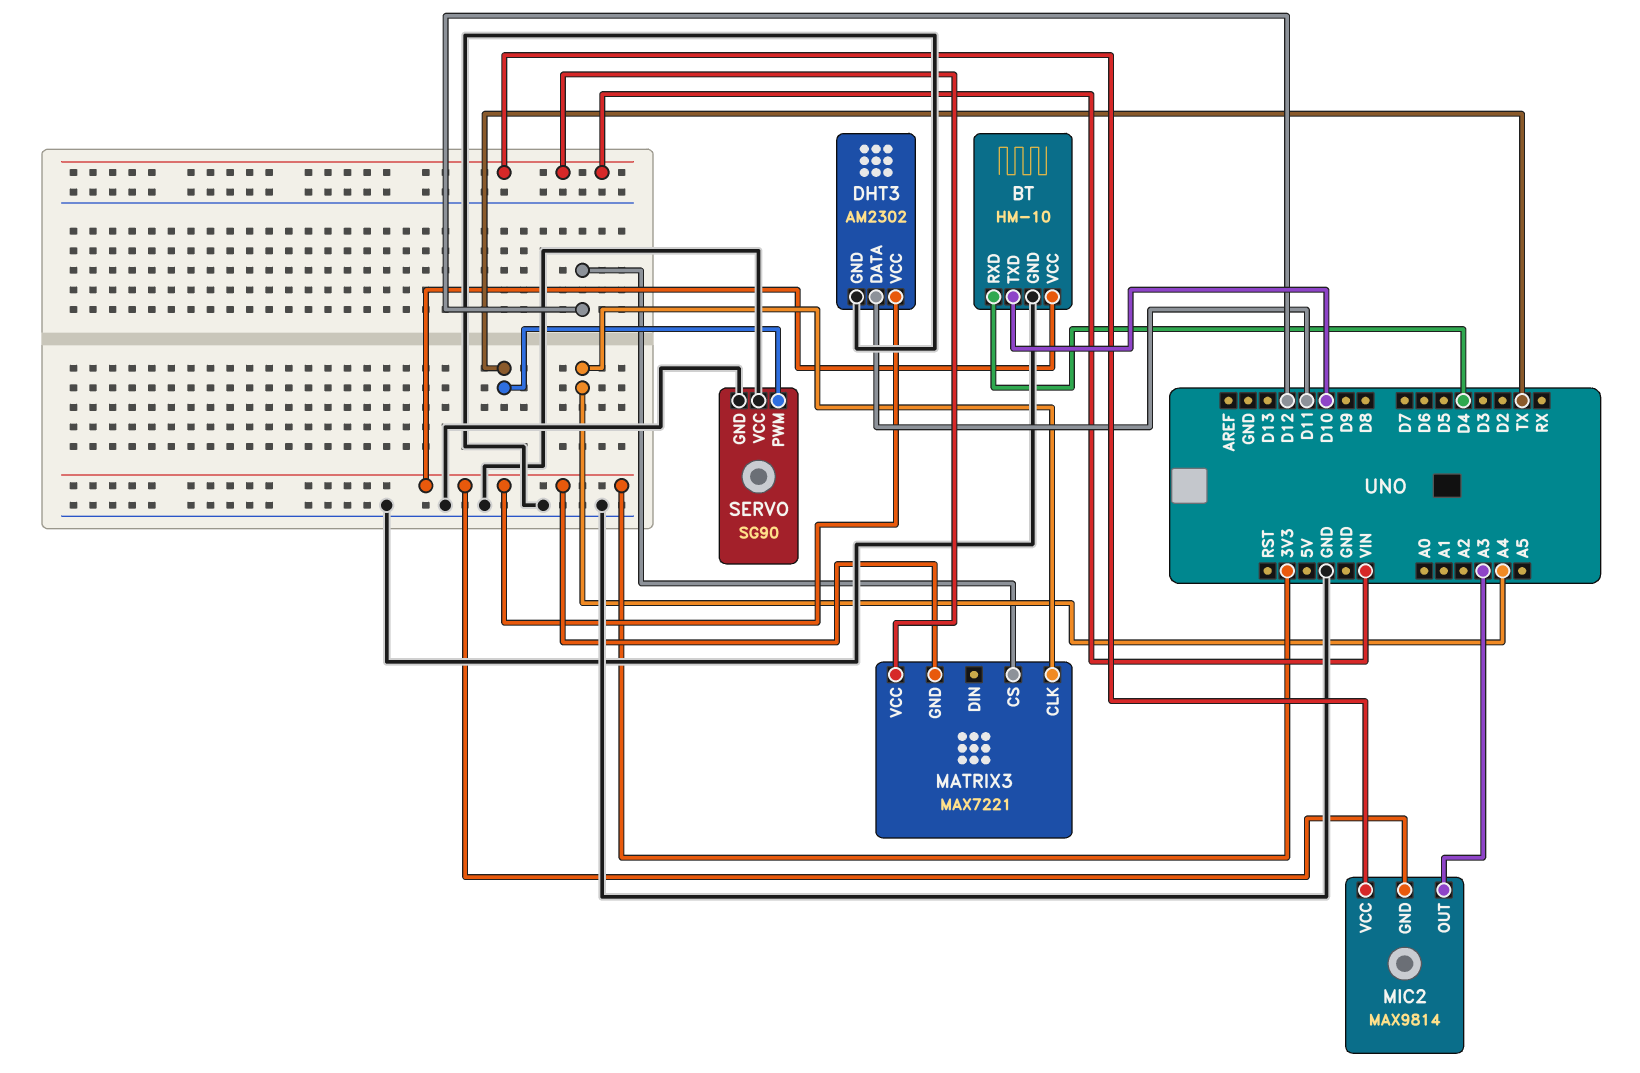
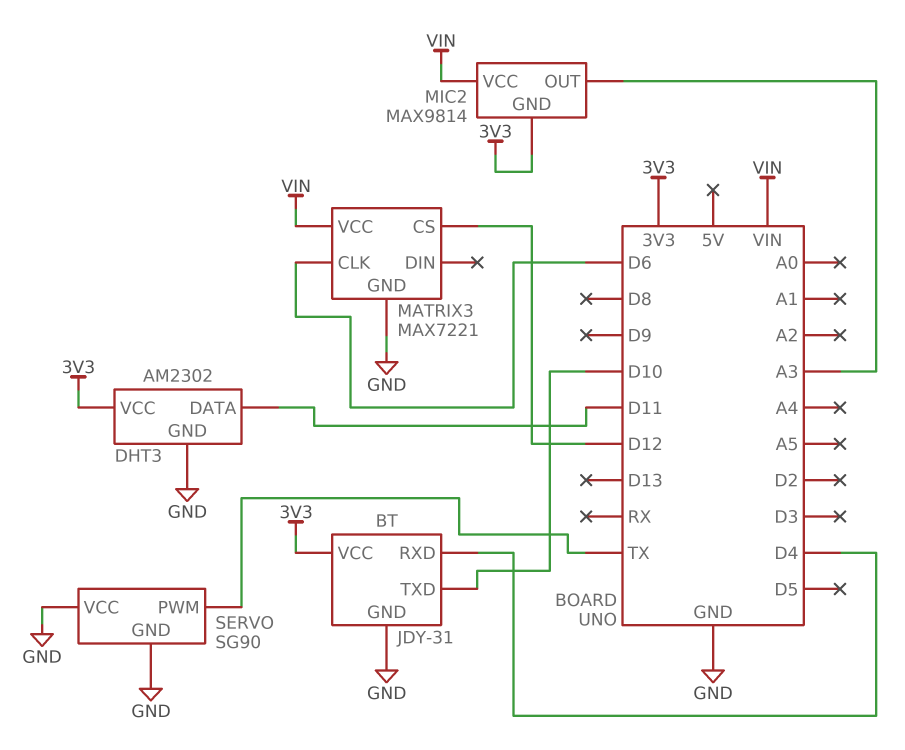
BT: HM-10 -> JDY-31
MATRIX3 pin CLK: A4 -> D6
MATRIX3 pin GND: 3V3 -> GND

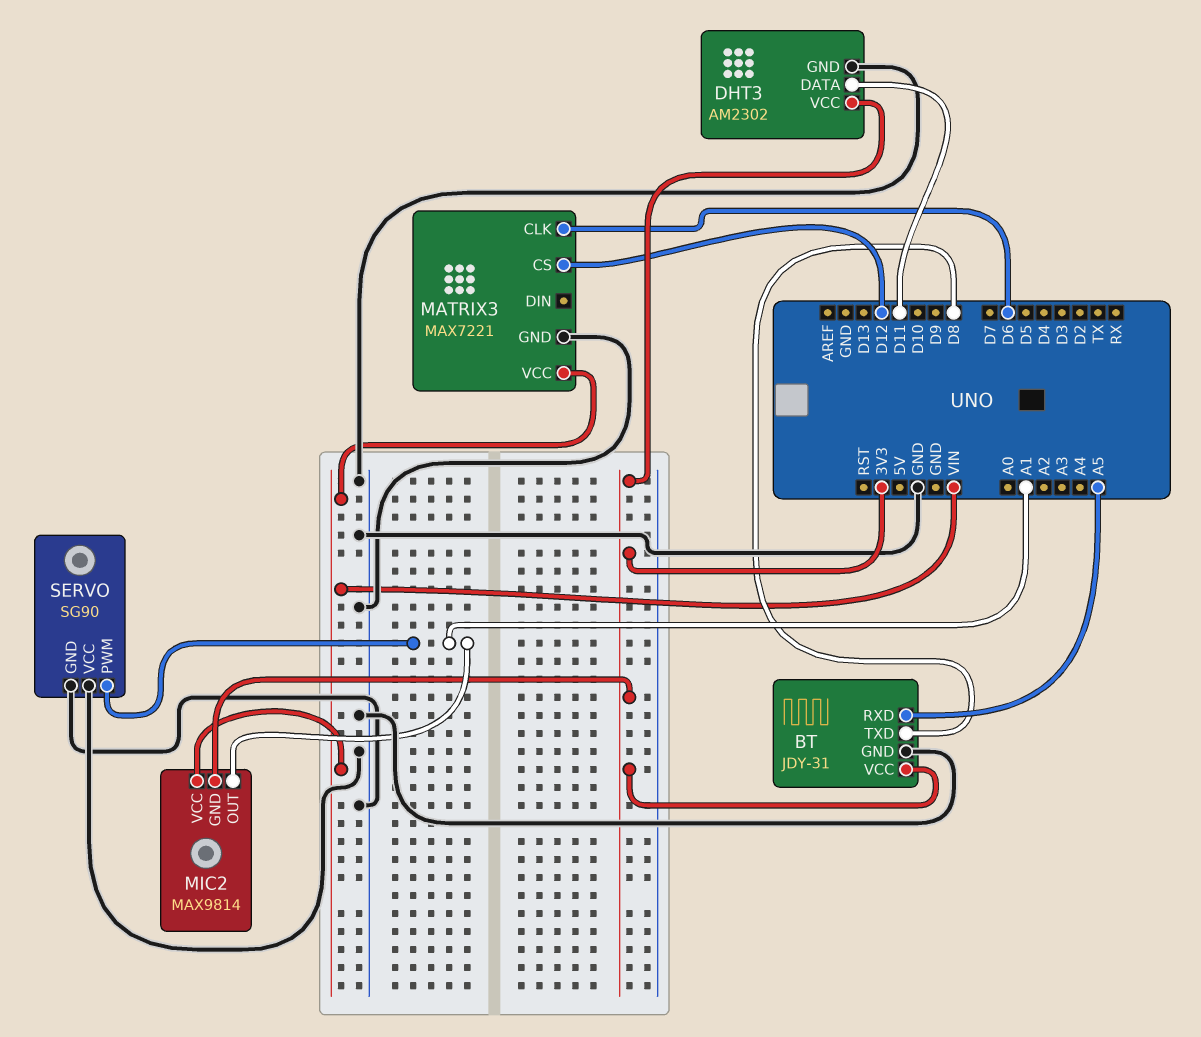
BT pin RXD: D4 -> A5
BT pin TXD: D10 -> D8
MIC2 pin OUT: A3 -> A1
SERVO pin PWM: TX -> A1

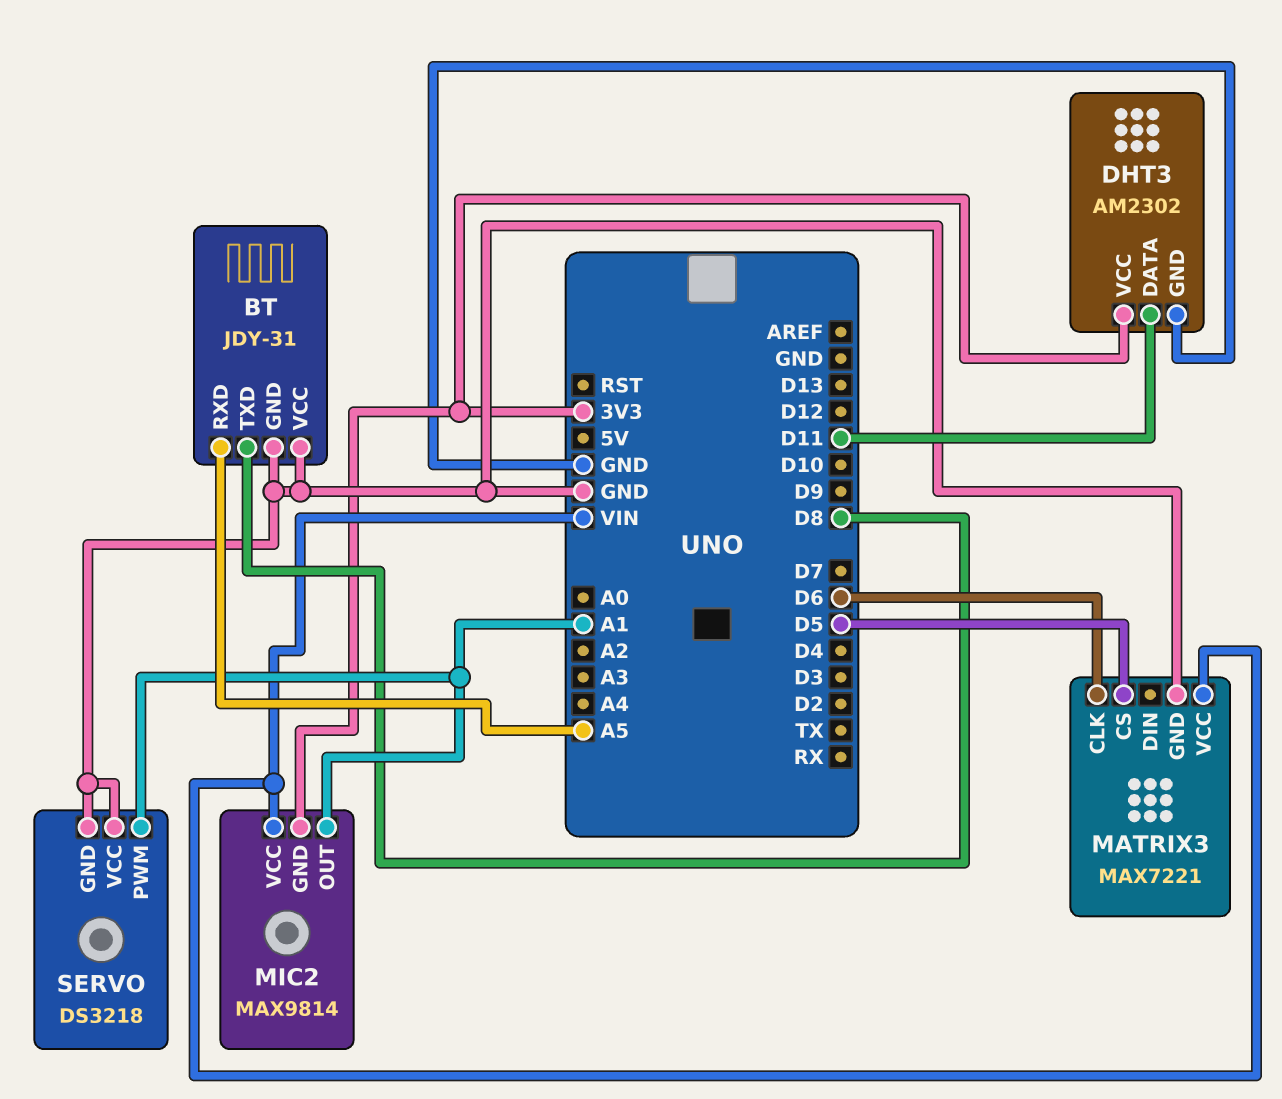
BT pin VCC: 3V3 -> GND
MATRIX3 pin CS: D12 -> D5
SERVO: SG90 -> DS3218

